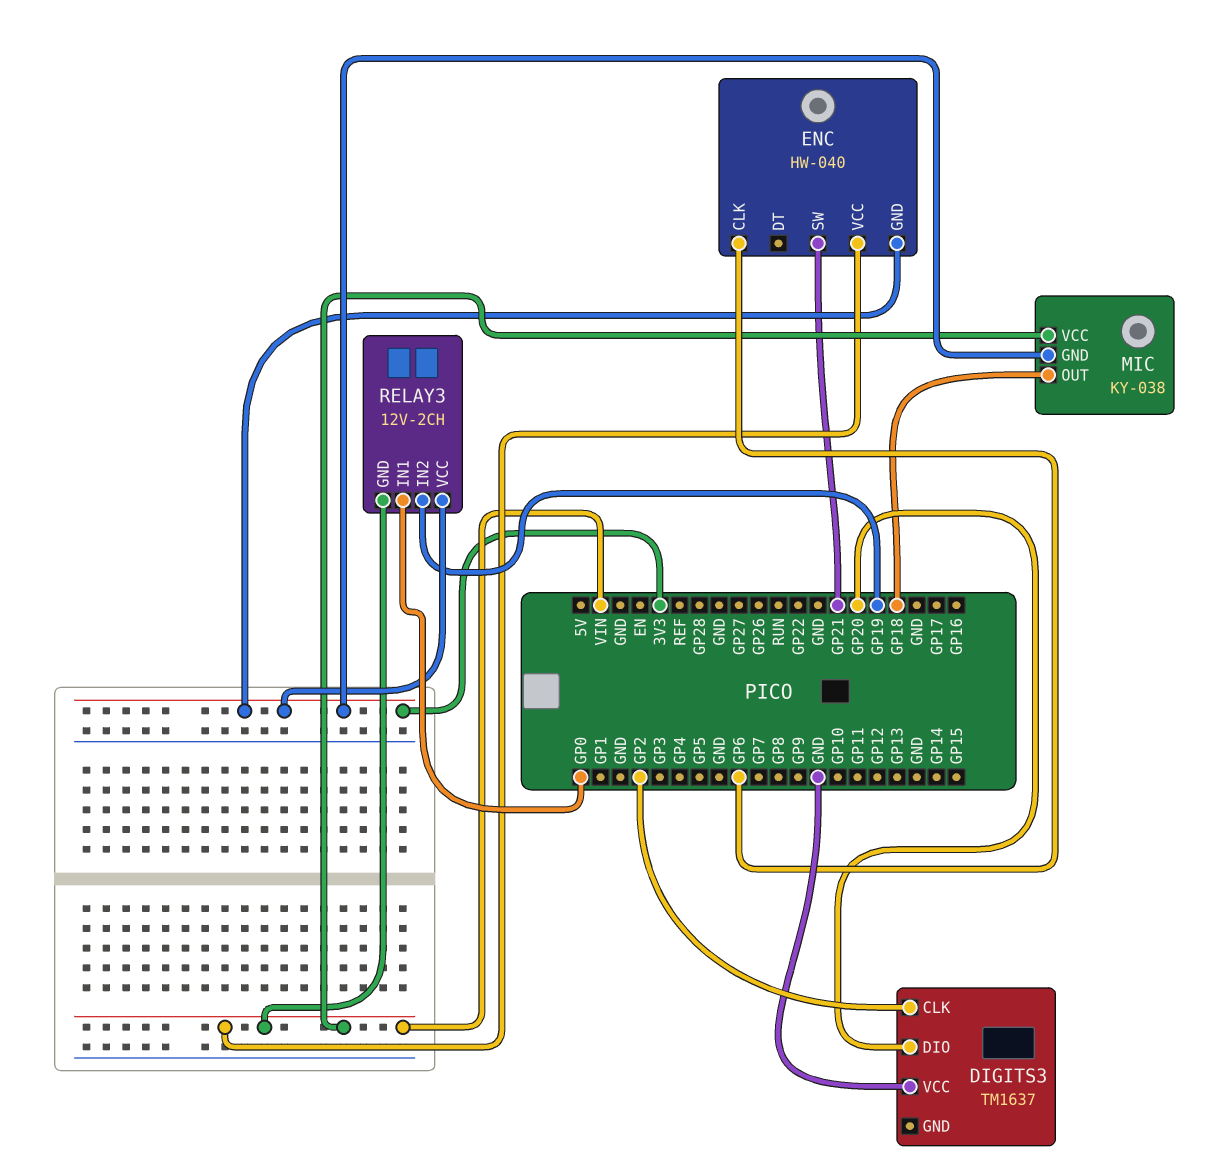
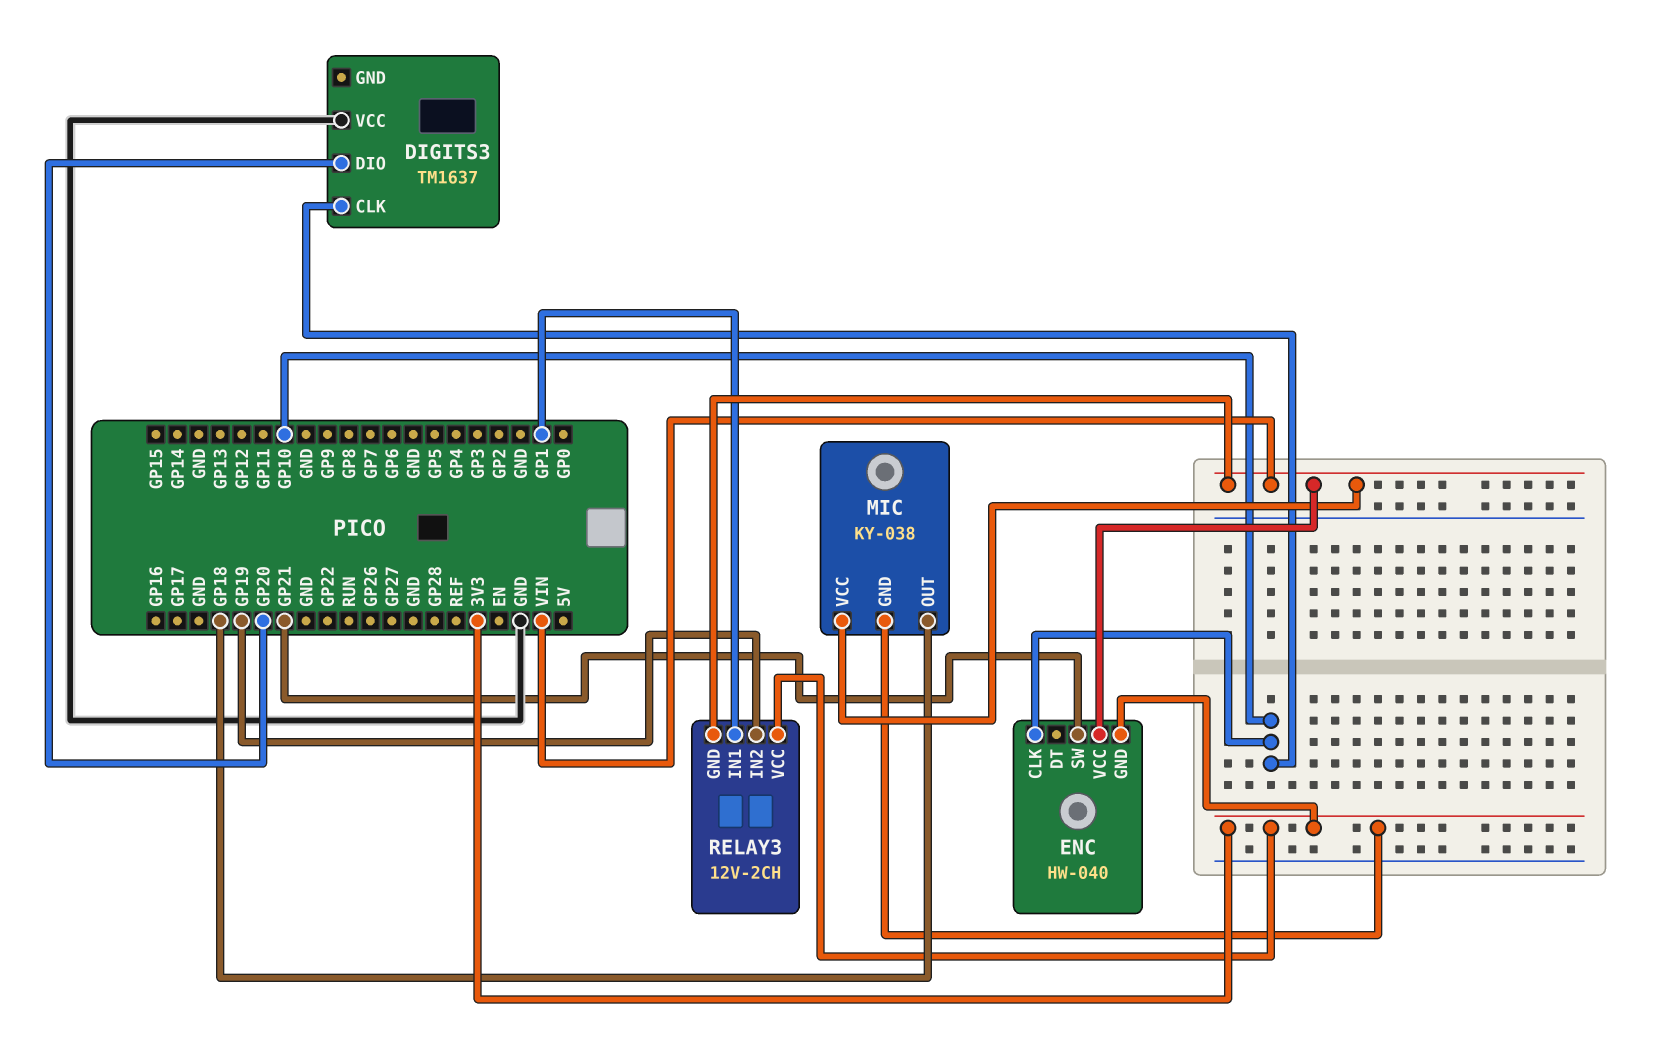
DIGITS3 pin CLK: GP2 -> GP10
ENC pin CLK: GP6 -> GP10
RELAY3 pin IN1: GP0 -> GP1

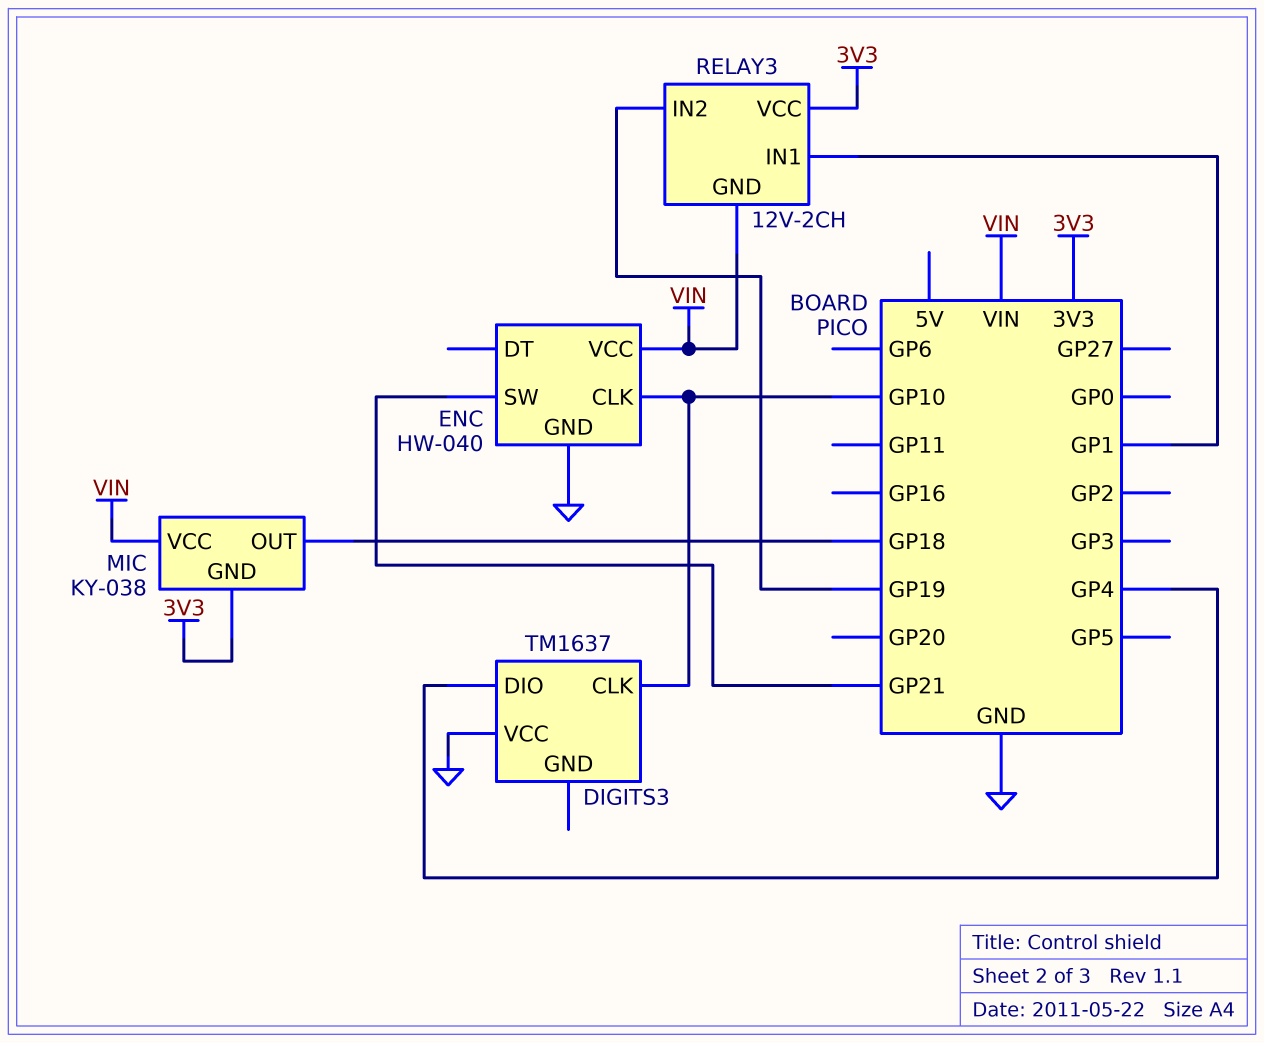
DIGITS3 pin DIO: GP20 -> GP4
ENC pin GND: 3V3 -> GND

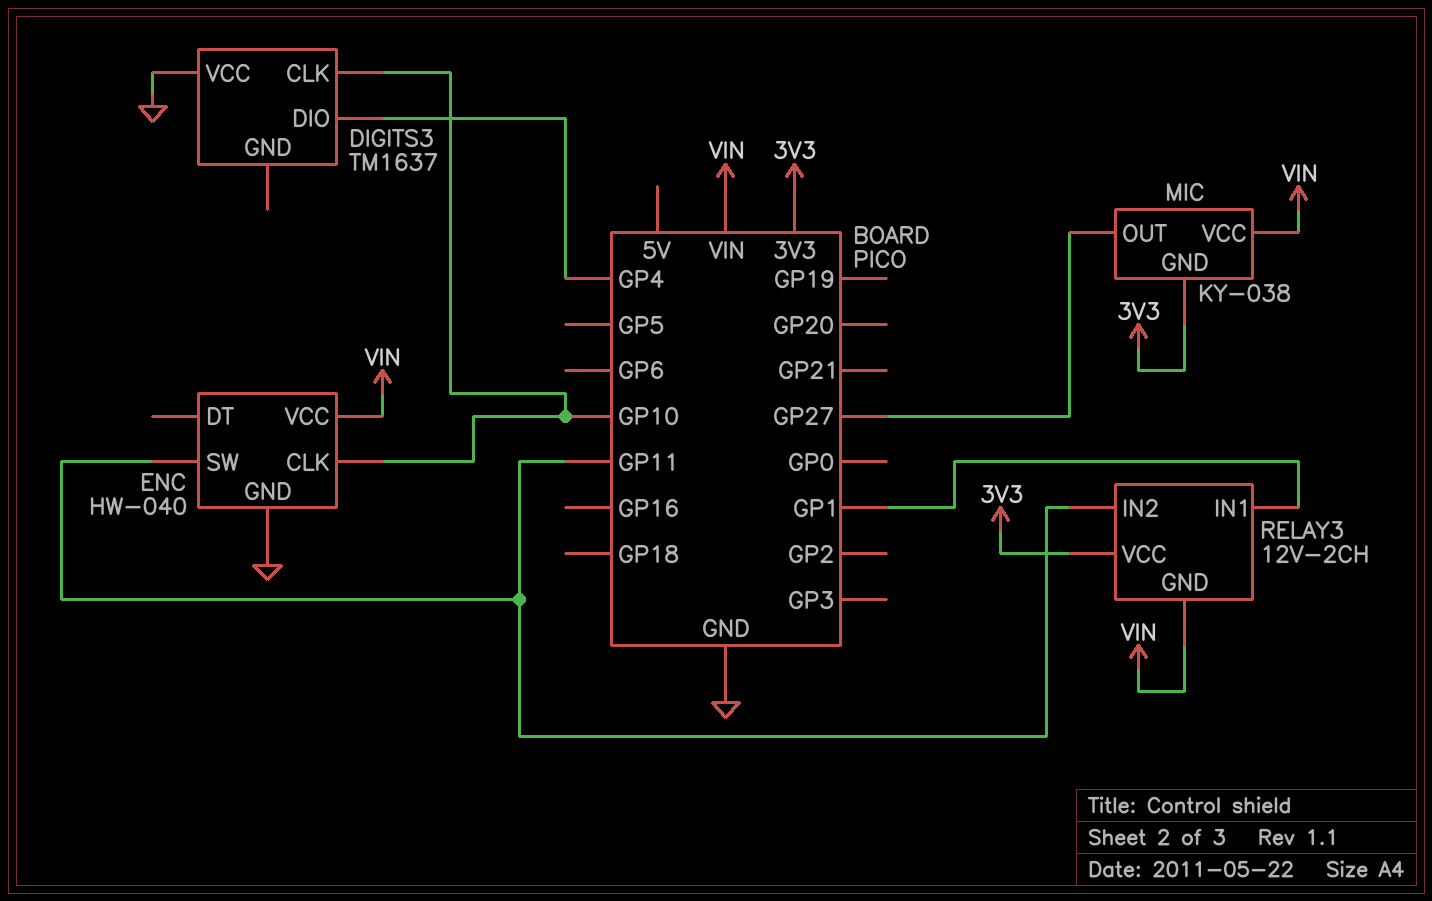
ENC pin SW: GP21 -> GP11
MIC pin OUT: GP18 -> GP27
RELAY3 pin IN2: GP19 -> GP11

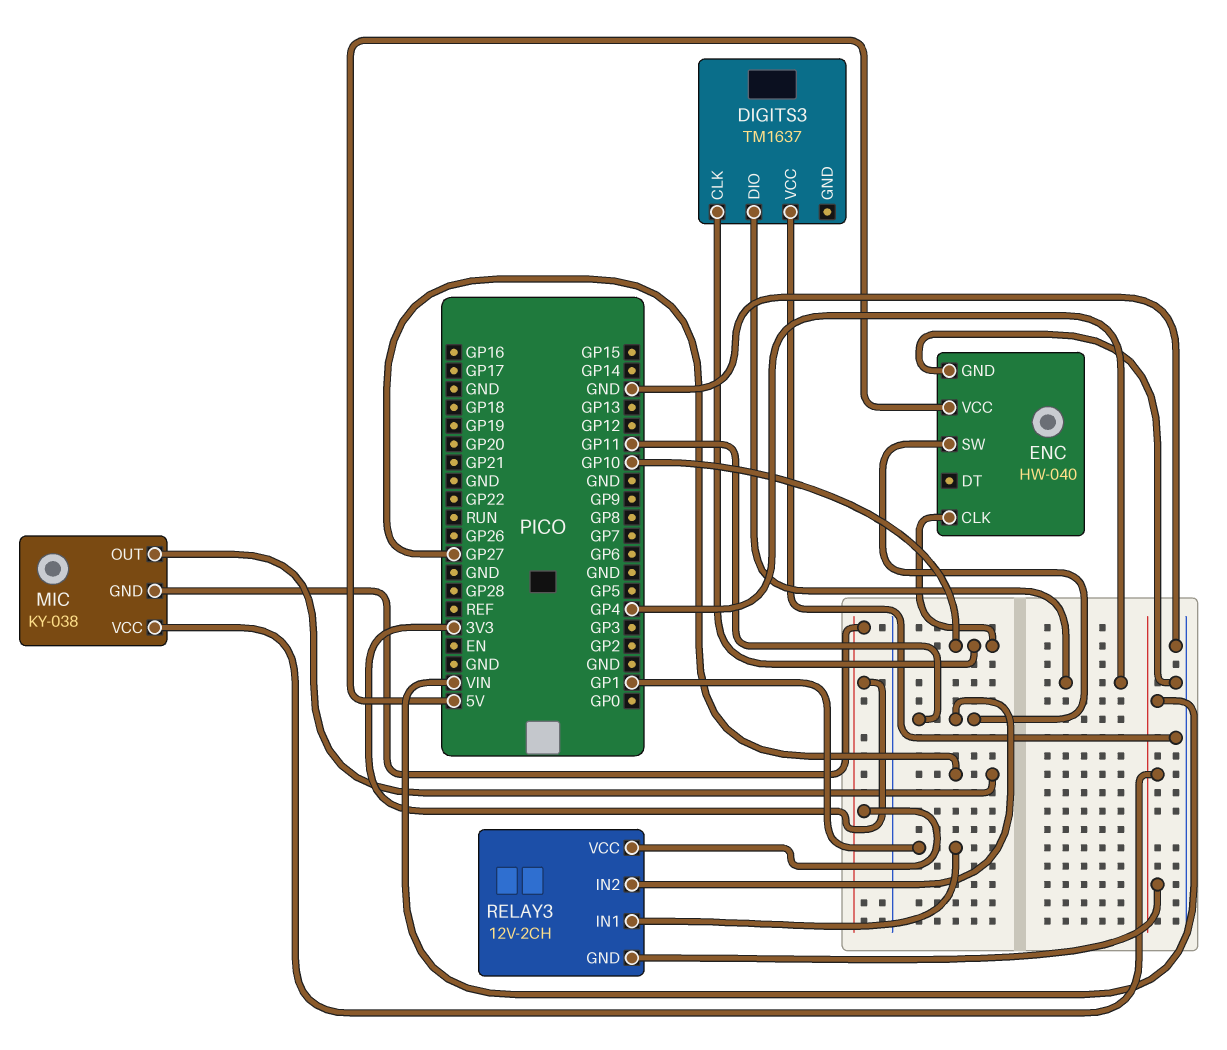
ENC pin VCC: VIN -> 5V

